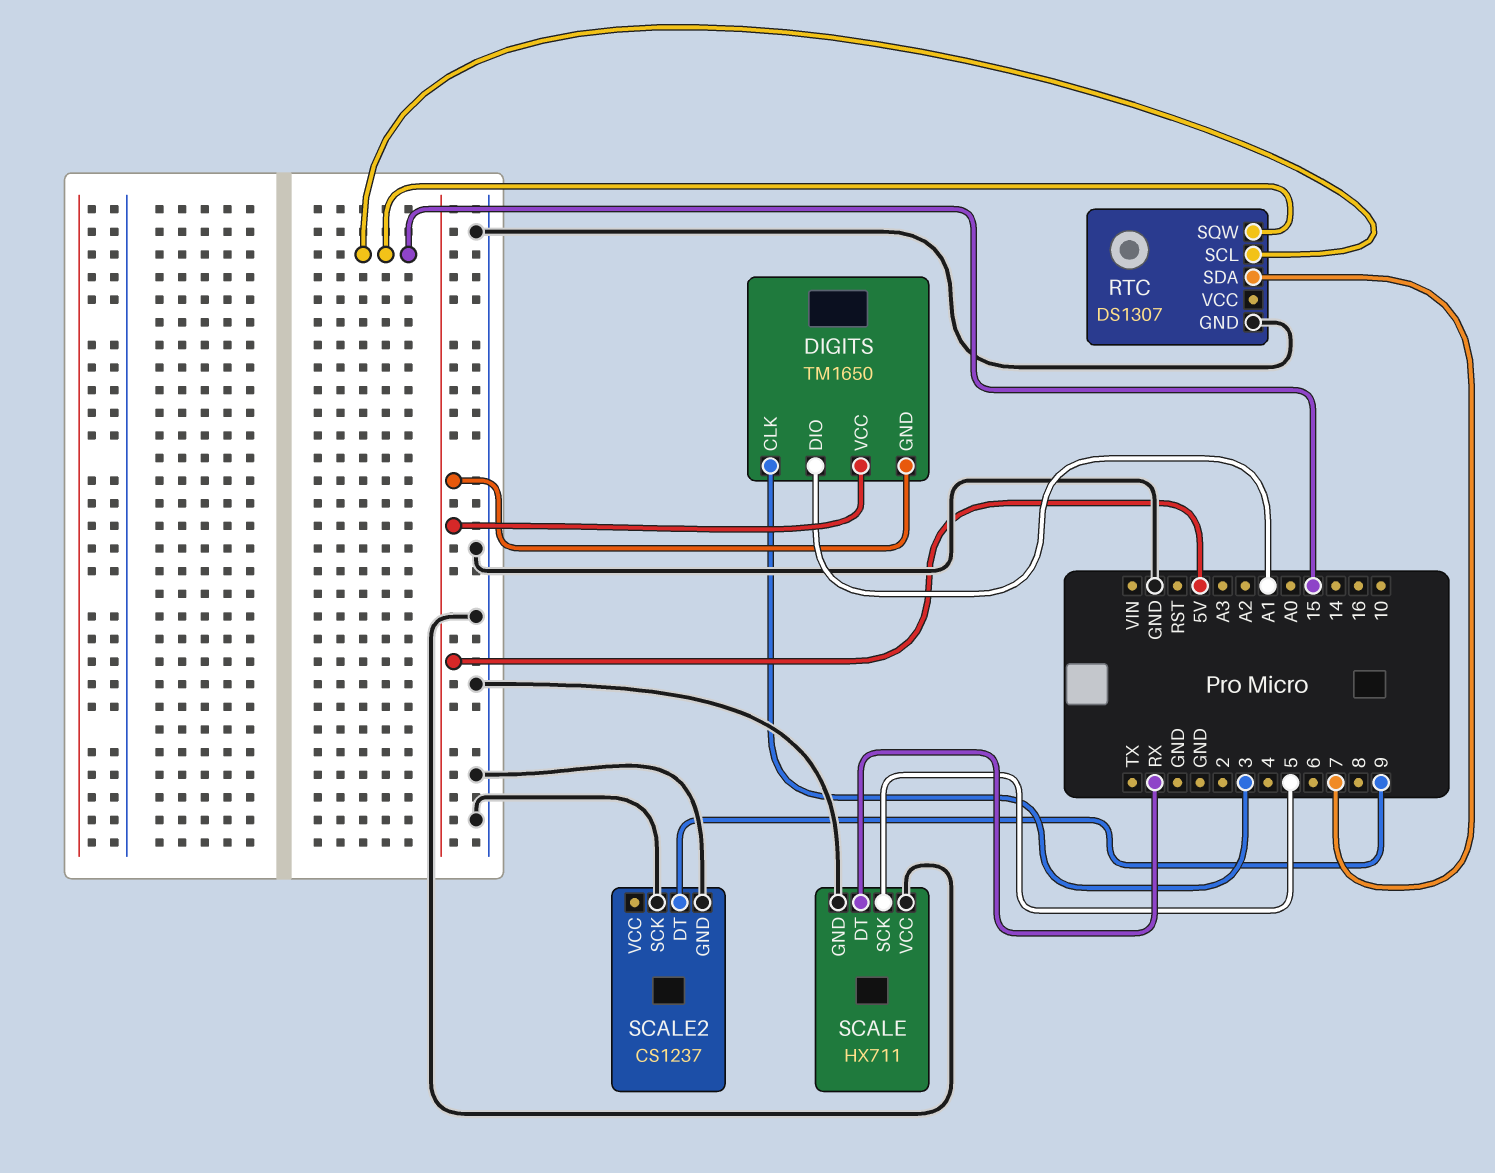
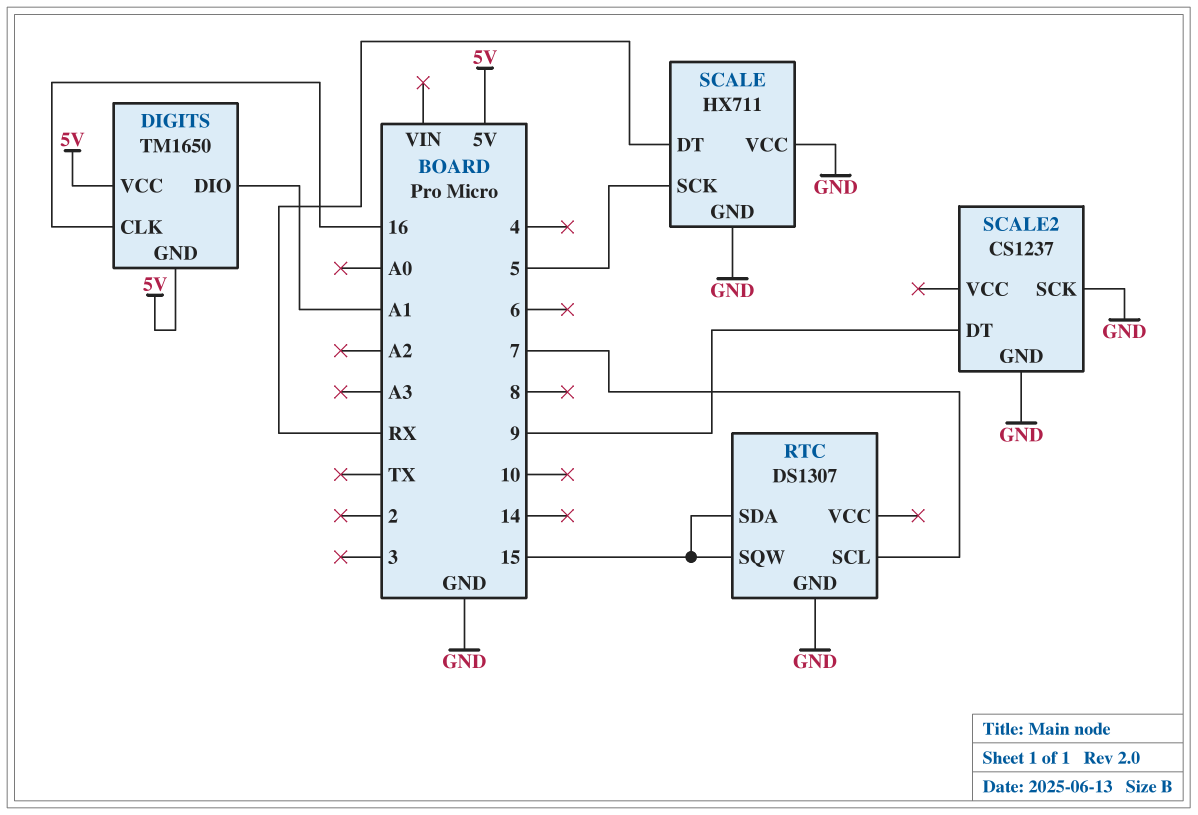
DIGITS pin CLK: 3 -> 16
RTC pin SCL: 15 -> 7
RTC pin SDA: 7 -> 15

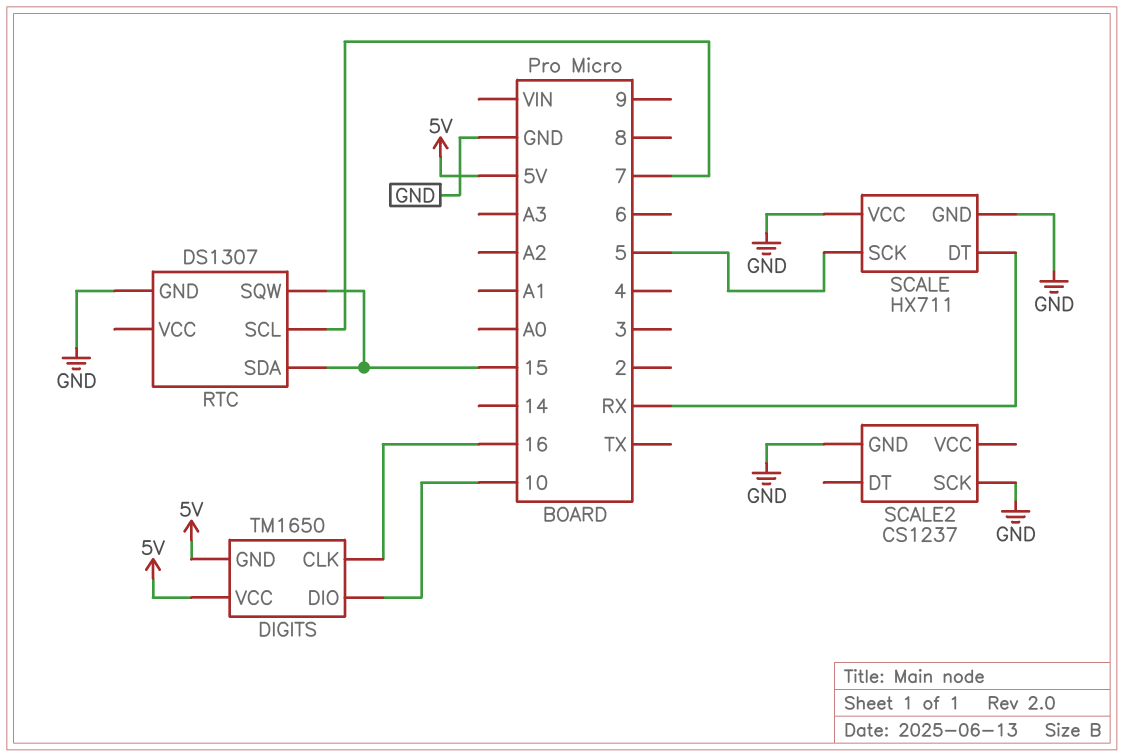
DIGITS pin DIO: A1 -> 10
SCALE2 pin DT: 9 -> none

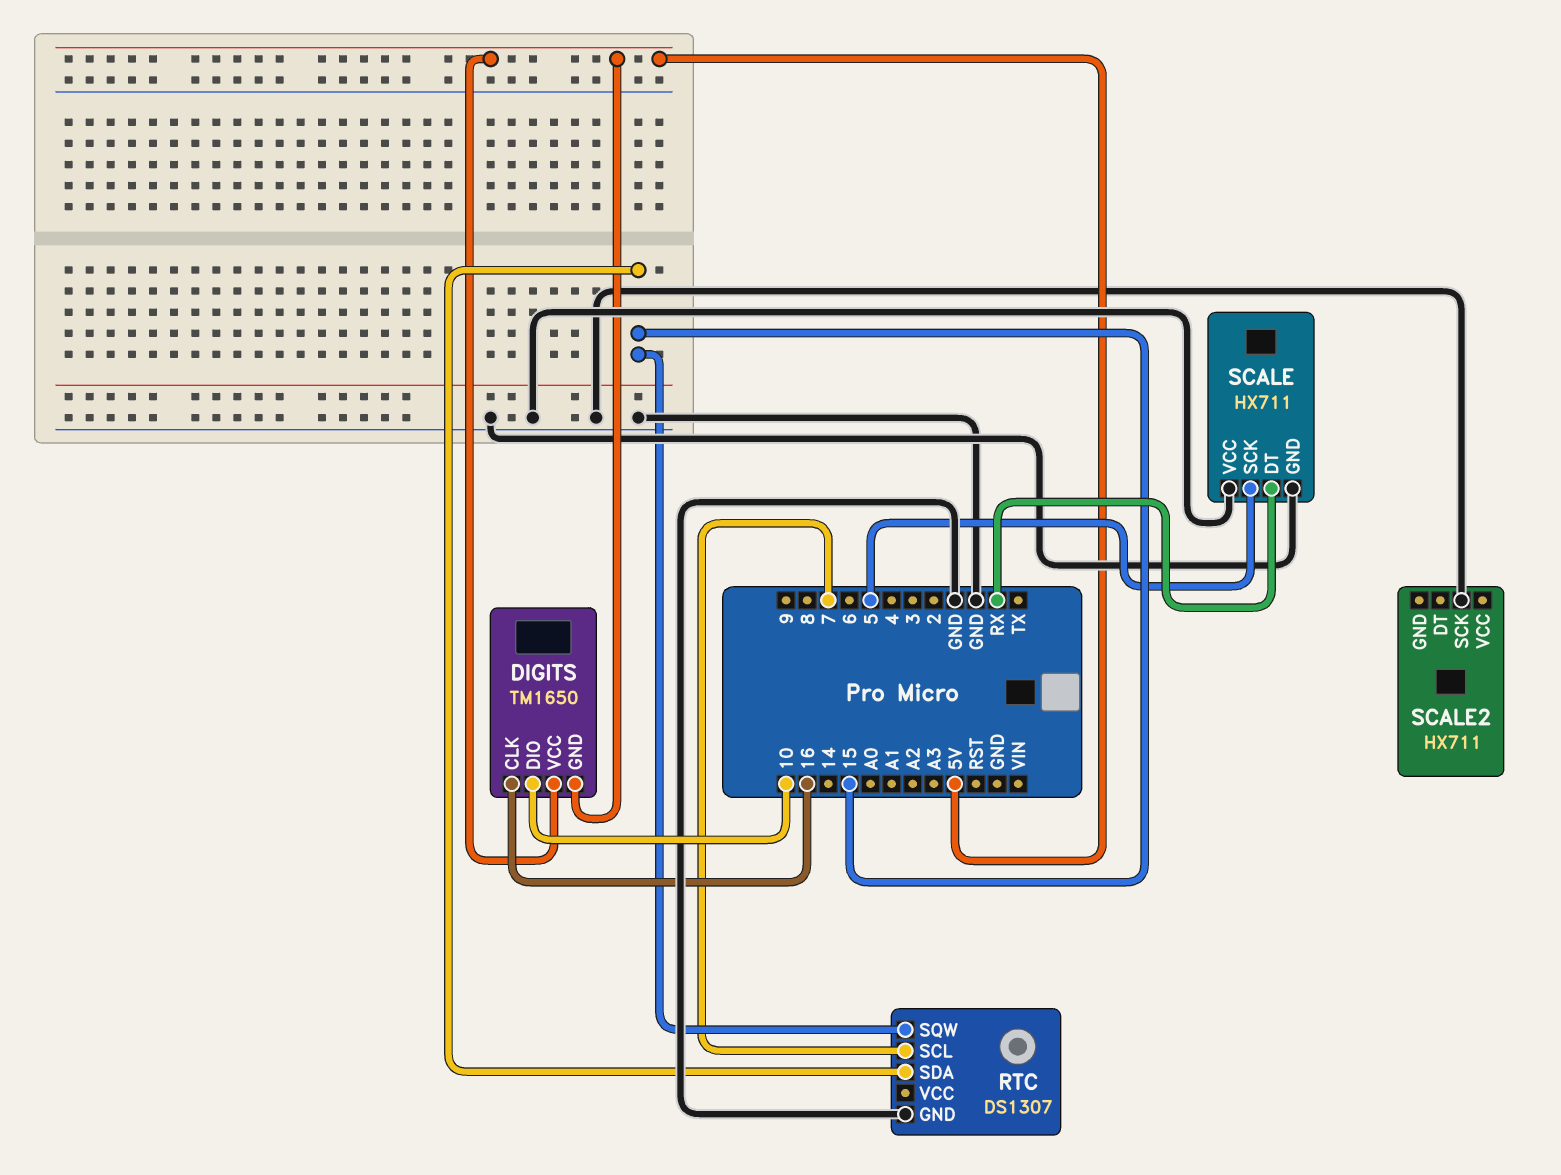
SCALE2: CS1237 -> HX711
SCALE2 pin GND: GND -> none

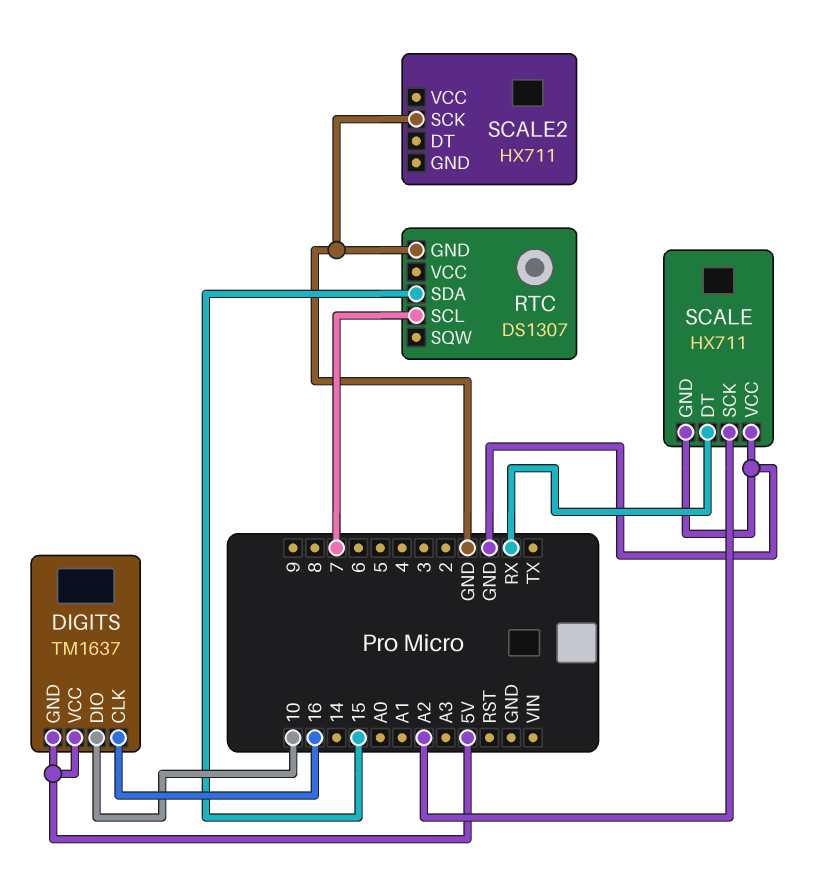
DIGITS: TM1650 -> TM1637
RTC pin SQW: 15 -> none
SCALE pin SCK: 5 -> A2

